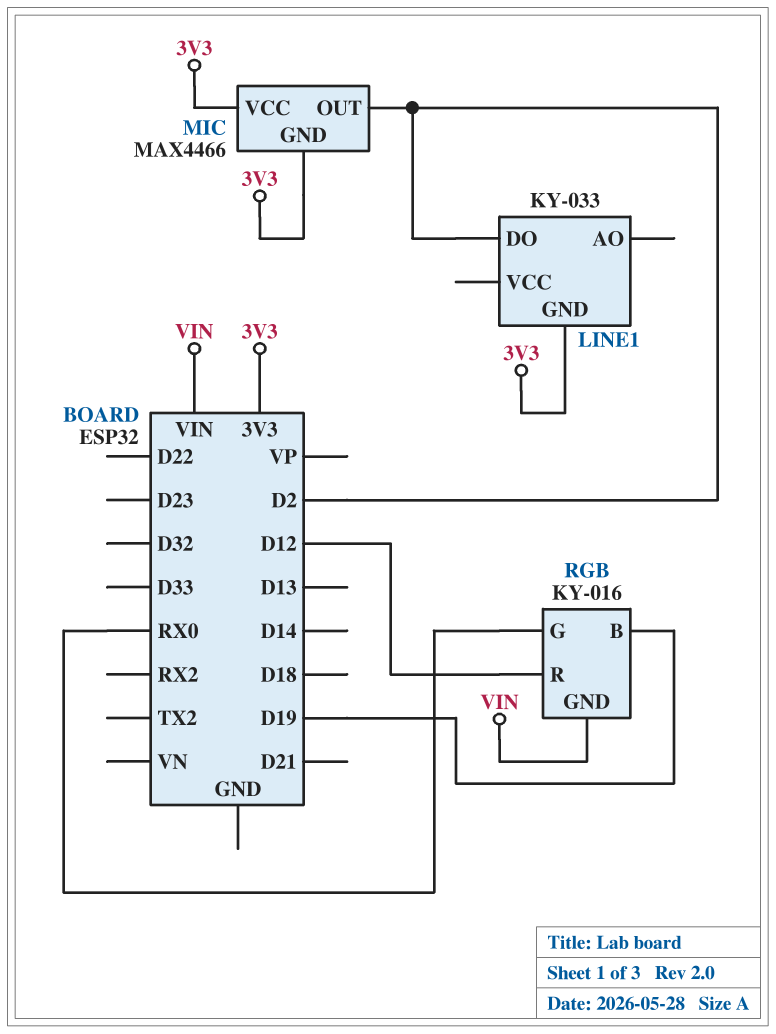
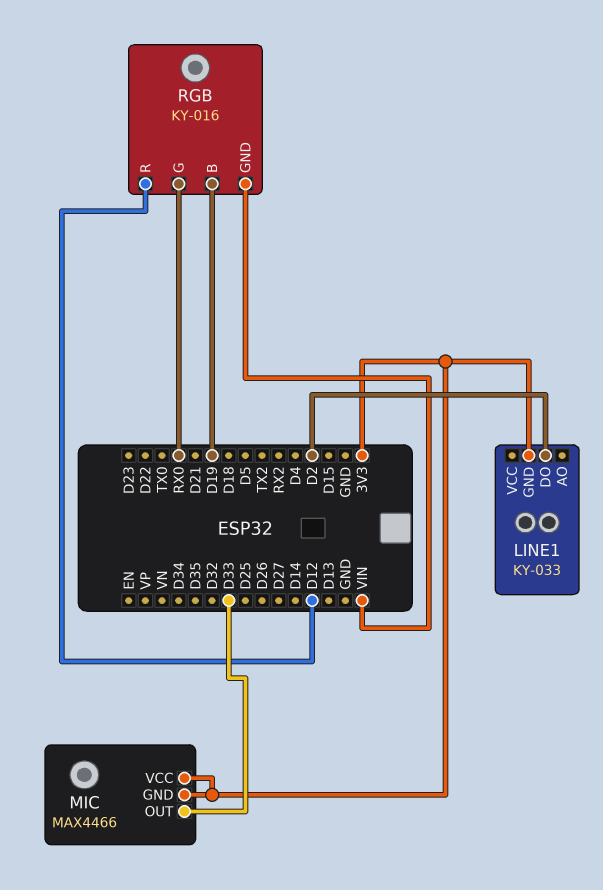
MIC pin OUT: D2 -> D33

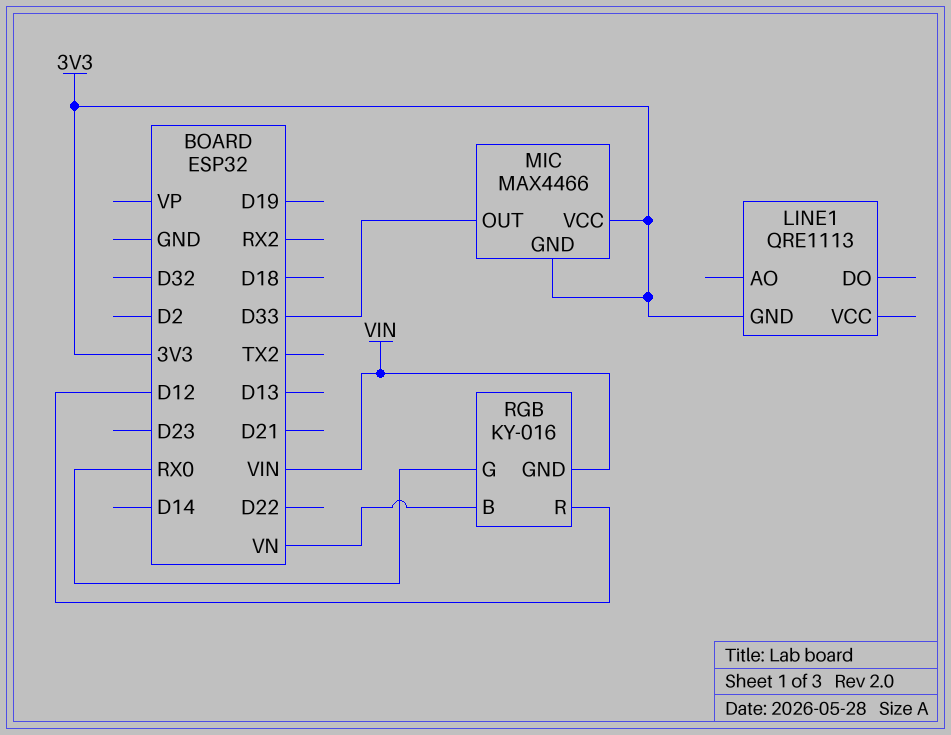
LINE1: KY-033 -> QRE1113
LINE1 pin DO: D2 -> none
RGB pin B: D19 -> VN

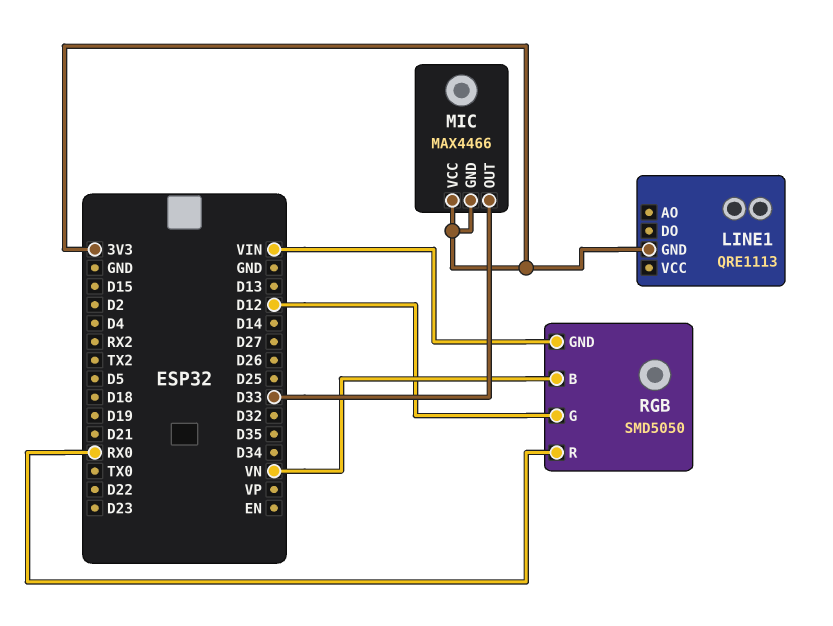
RGB: KY-016 -> SMD5050
RGB pin G: RX0 -> D12
RGB pin R: D12 -> RX0

